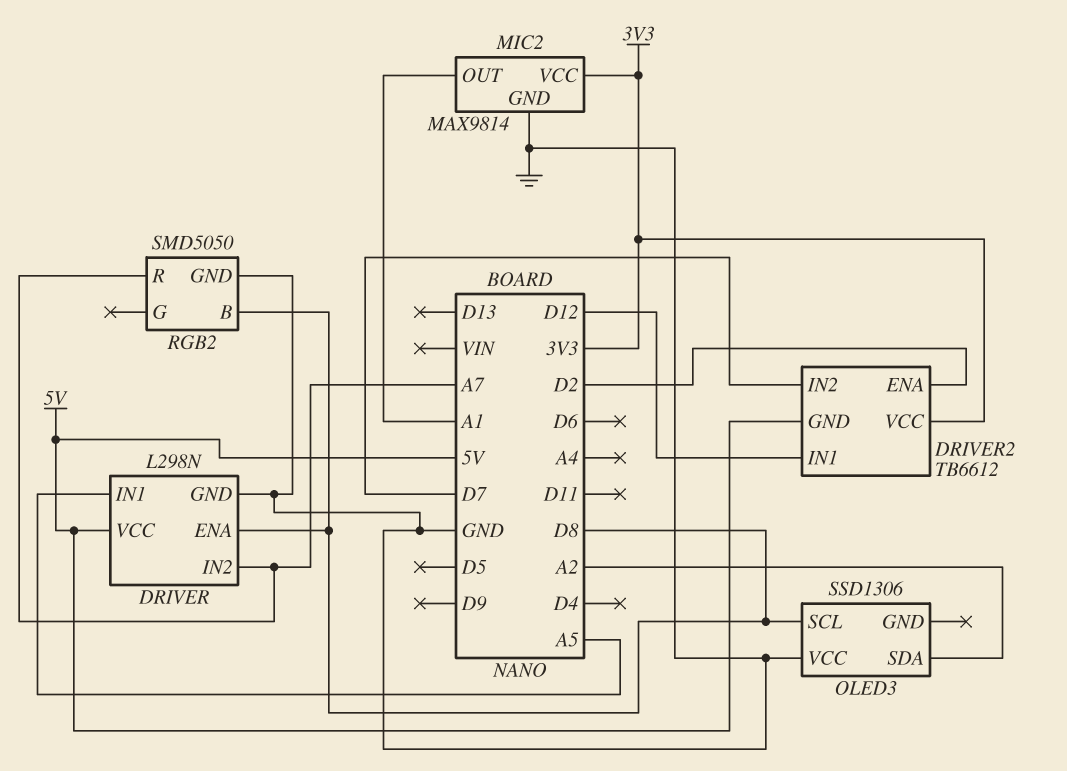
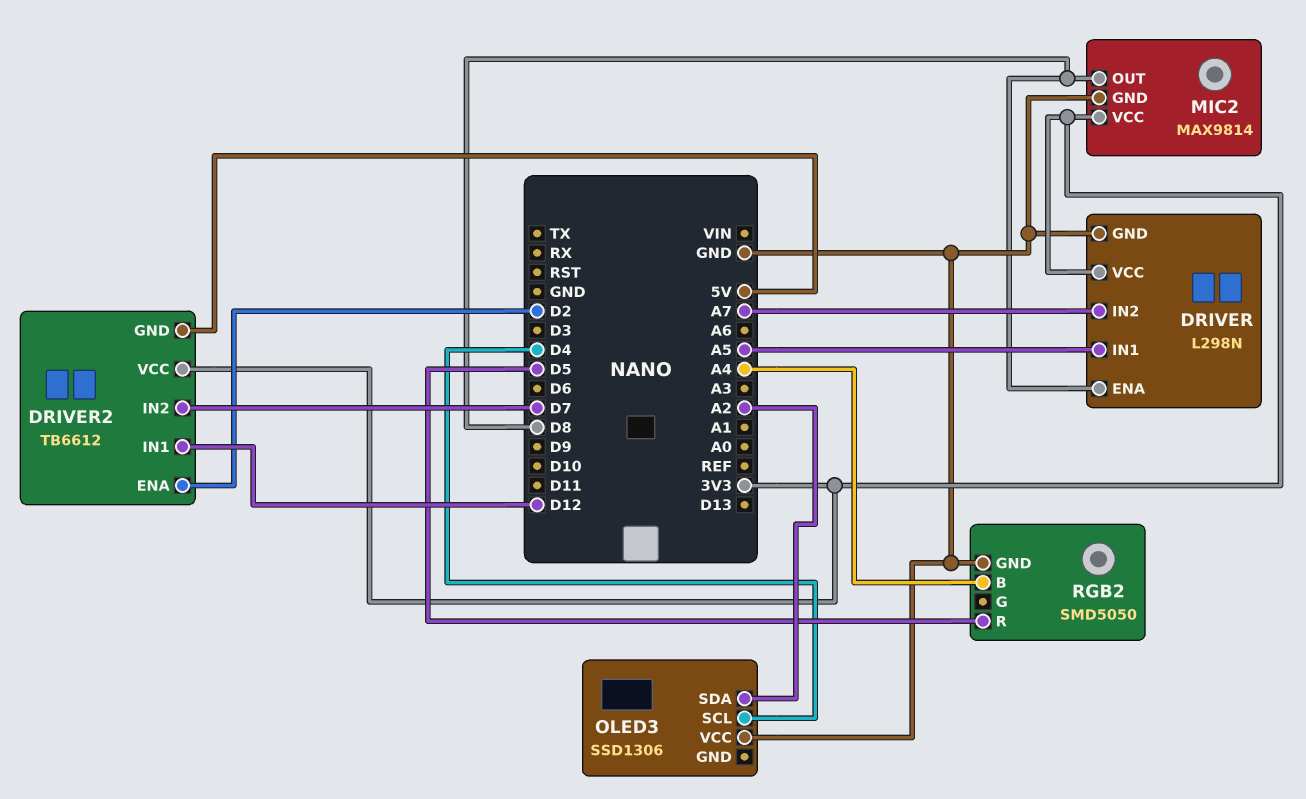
DRIVER pin VCC: 5V -> 3V3
MIC2 pin OUT: A1 -> D8
OLED3 pin SCL: D8 -> D4
RGB2 pin B: D8 -> A4
RGB2 pin R: A7 -> D5

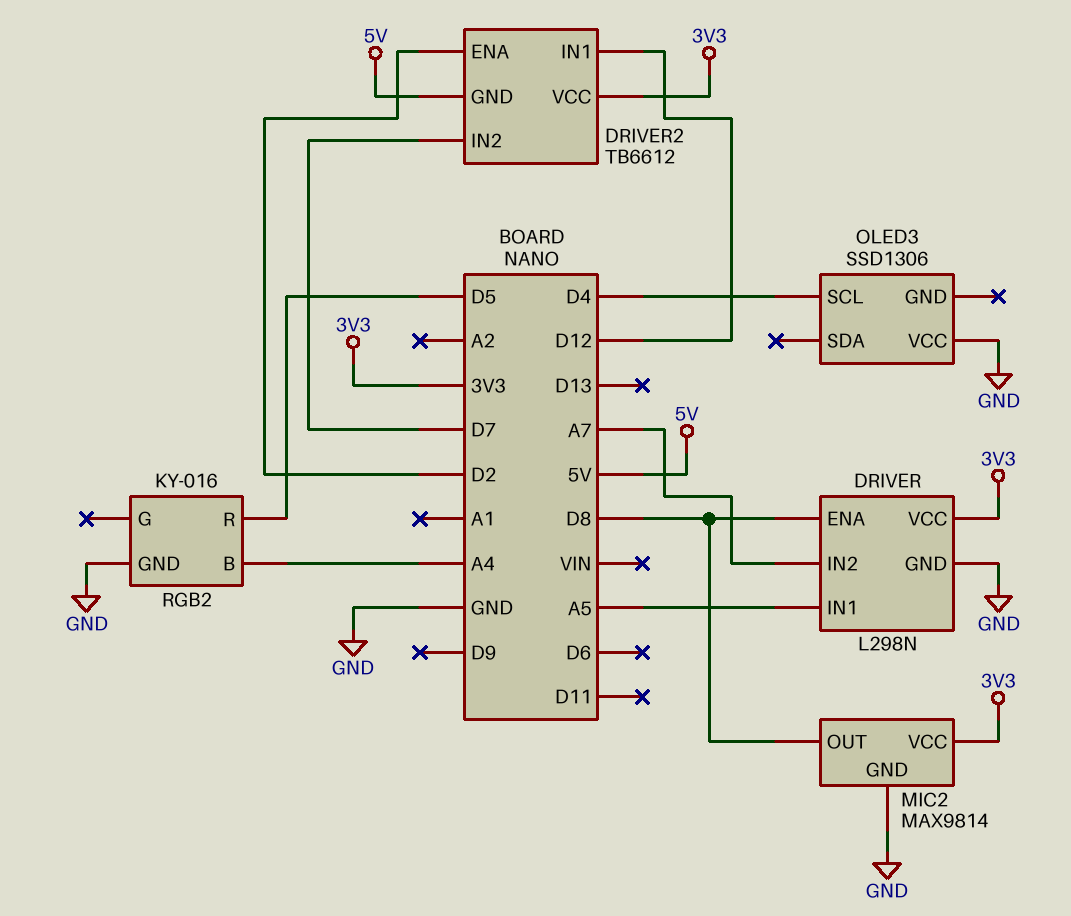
OLED3 pin SDA: A2 -> none
RGB2: SMD5050 -> KY-016

